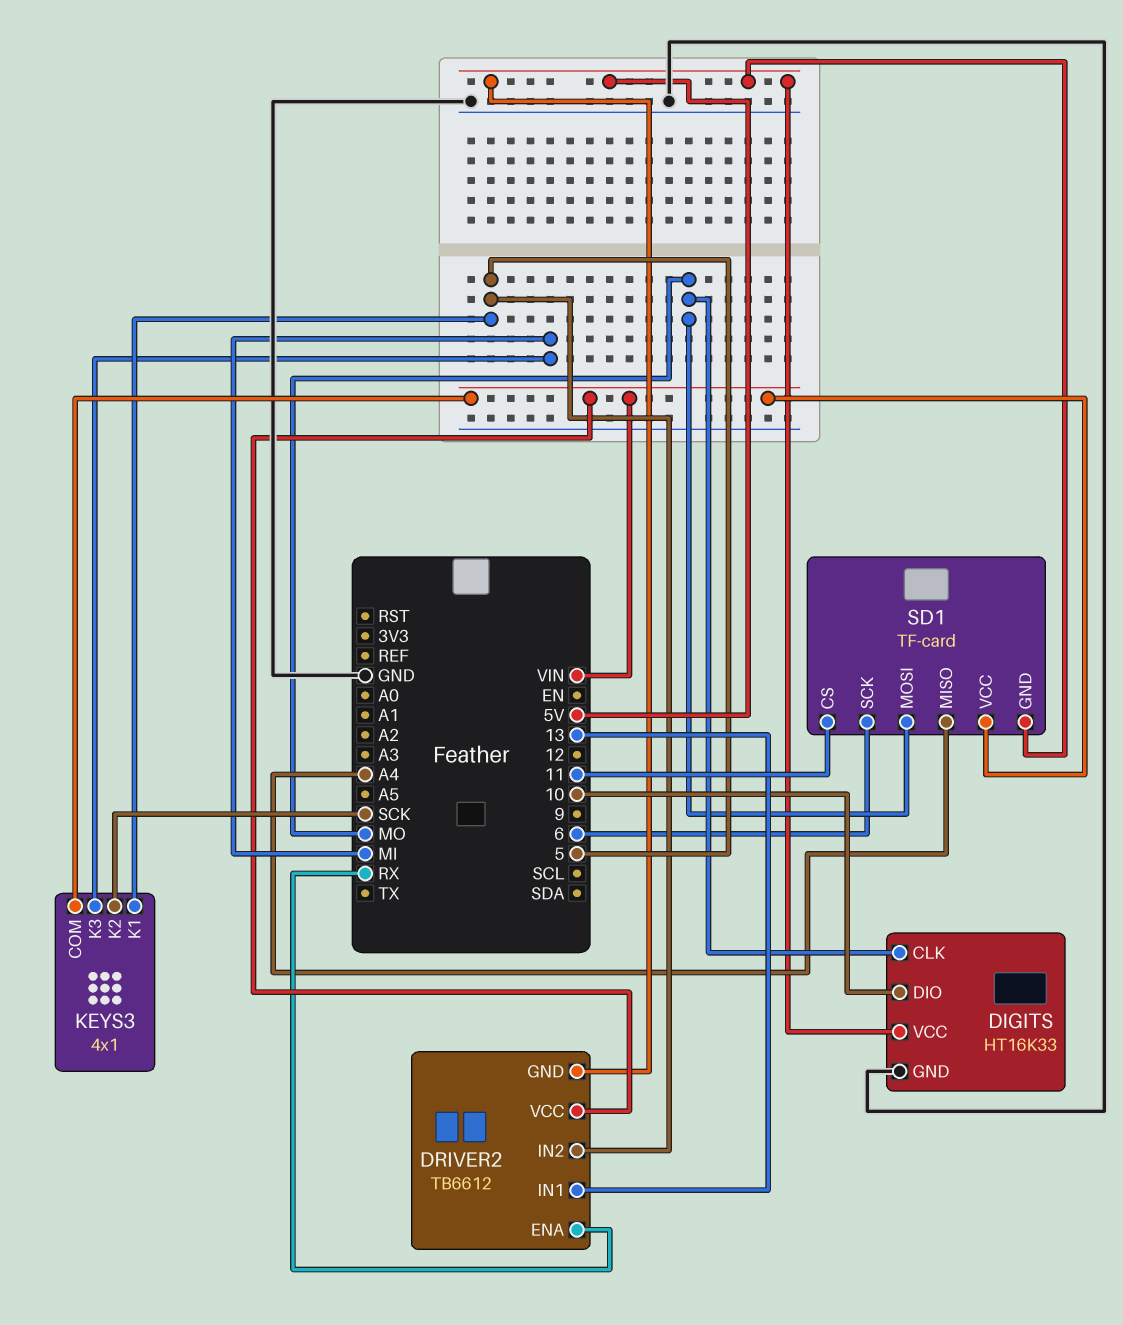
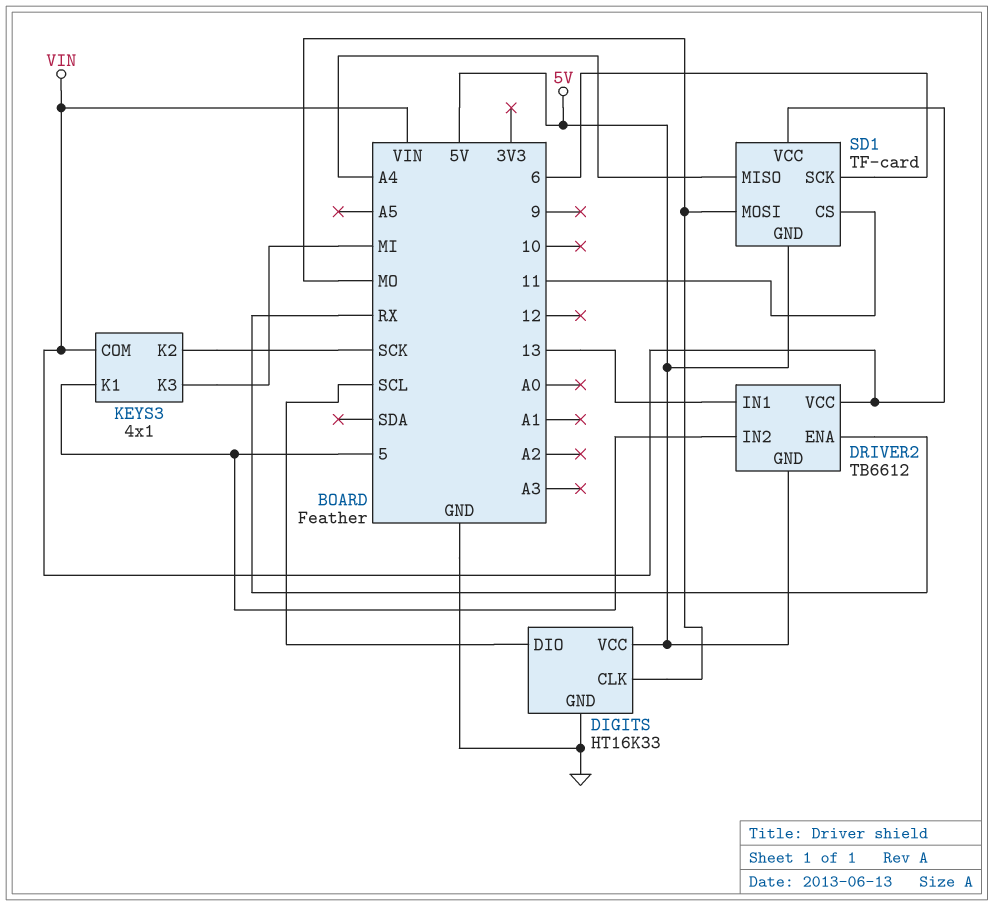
DIGITS pin DIO: 10 -> SCL

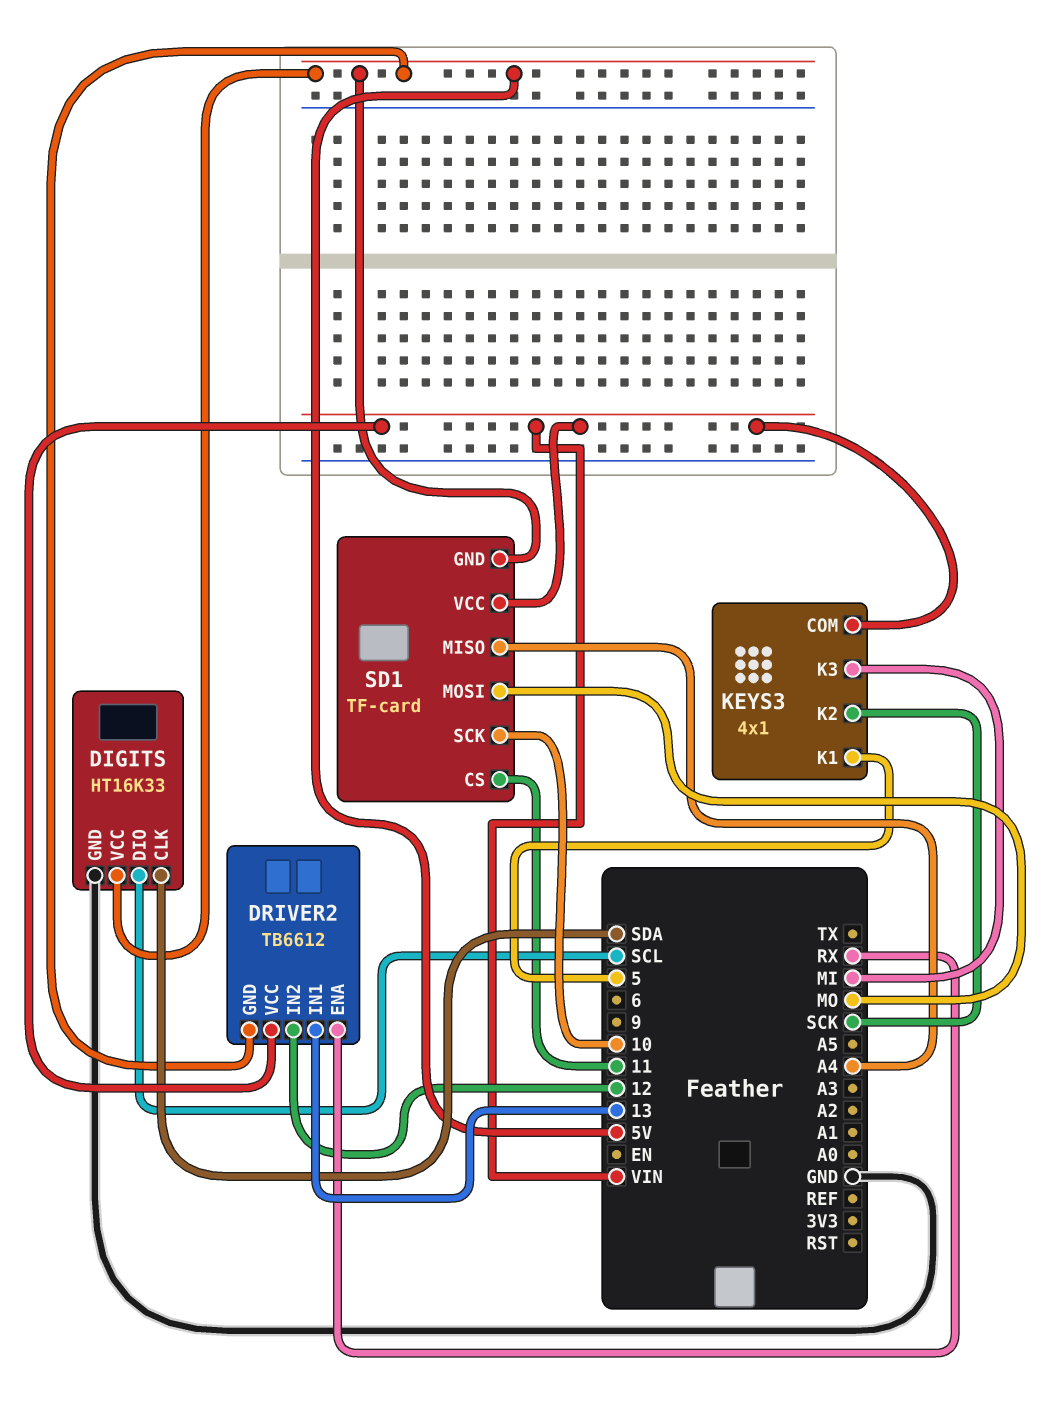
DIGITS pin CLK: MO -> SDA
DRIVER2 pin IN2: 5 -> 12
SD1 pin SCK: 6 -> 10

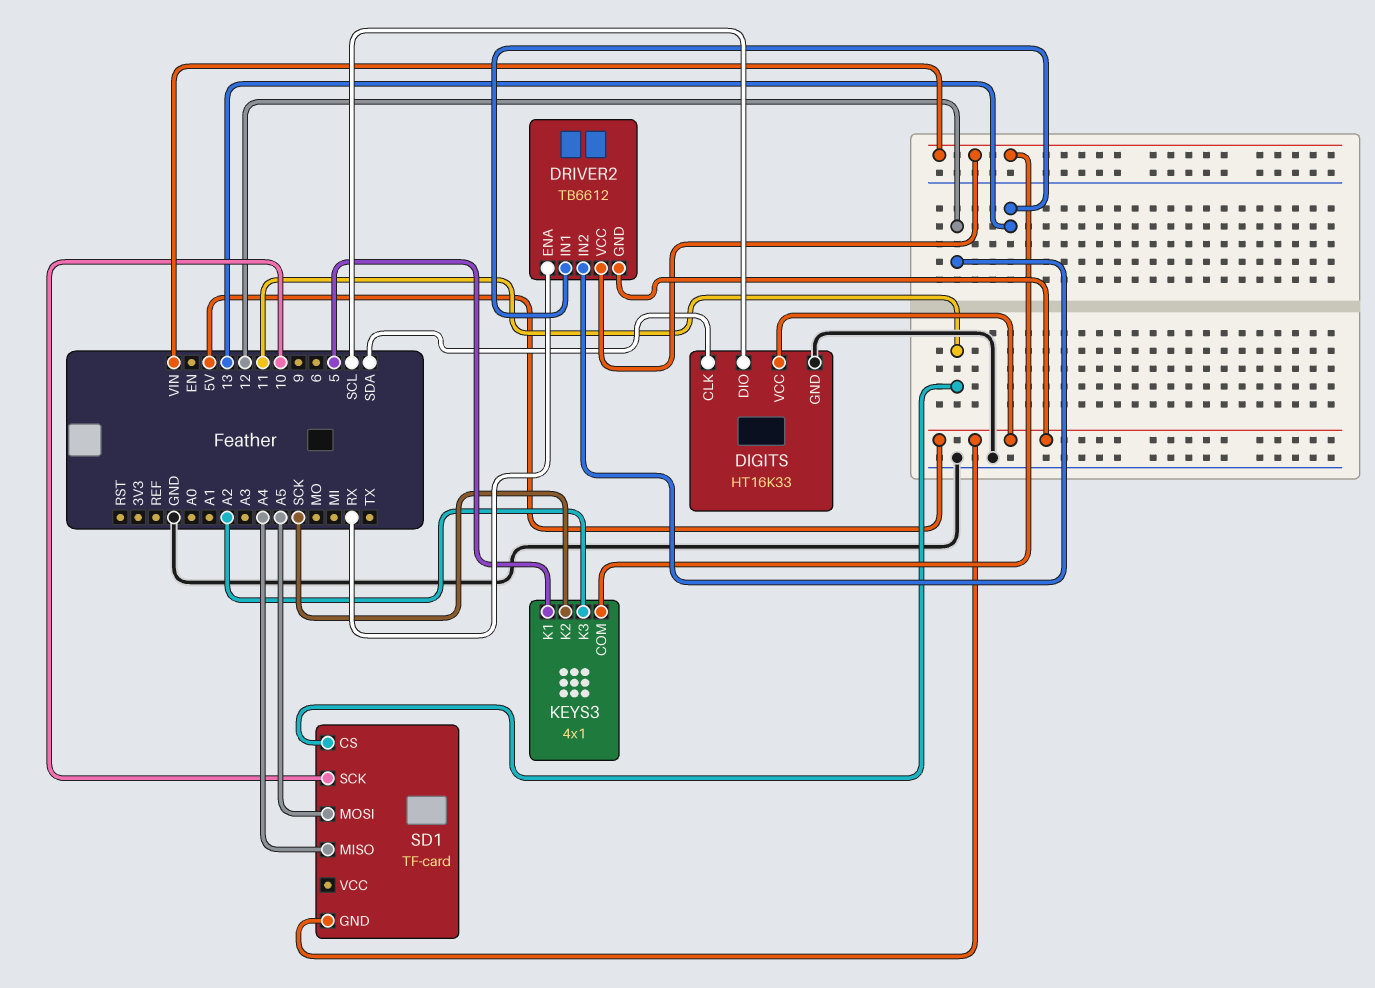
KEYS3 pin K3: MI -> A2
SD1 pin MOSI: MO -> A5
SD1 pin VCC: VIN -> none

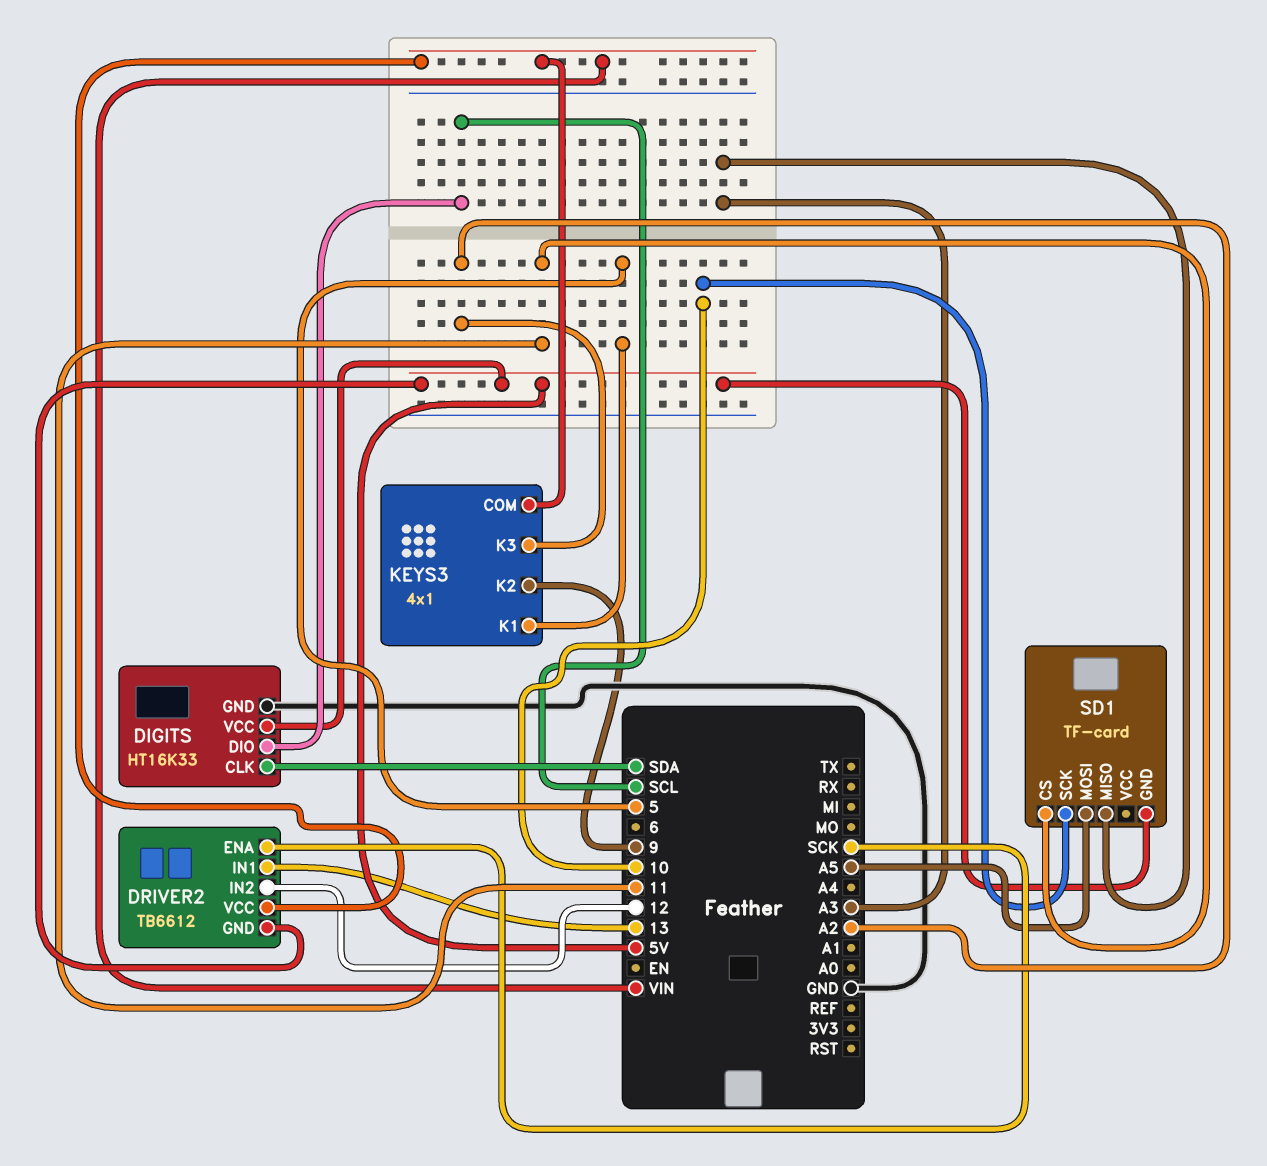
DRIVER2 pin ENA: RX -> SCK
KEYS3 pin K2: SCK -> 9
SD1 pin MISO: A4 -> A3

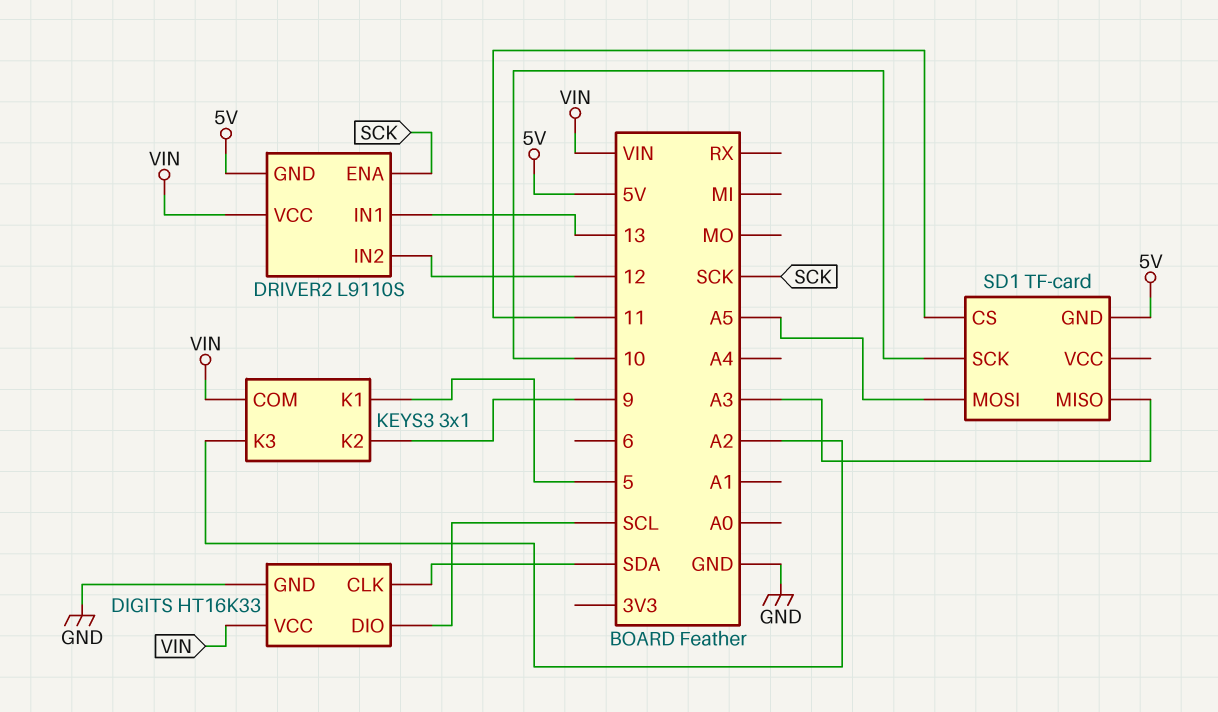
DIGITS pin VCC: 5V -> VIN
DRIVER2: TB6612 -> L9110S
KEYS3: 4x1 -> 3x1

